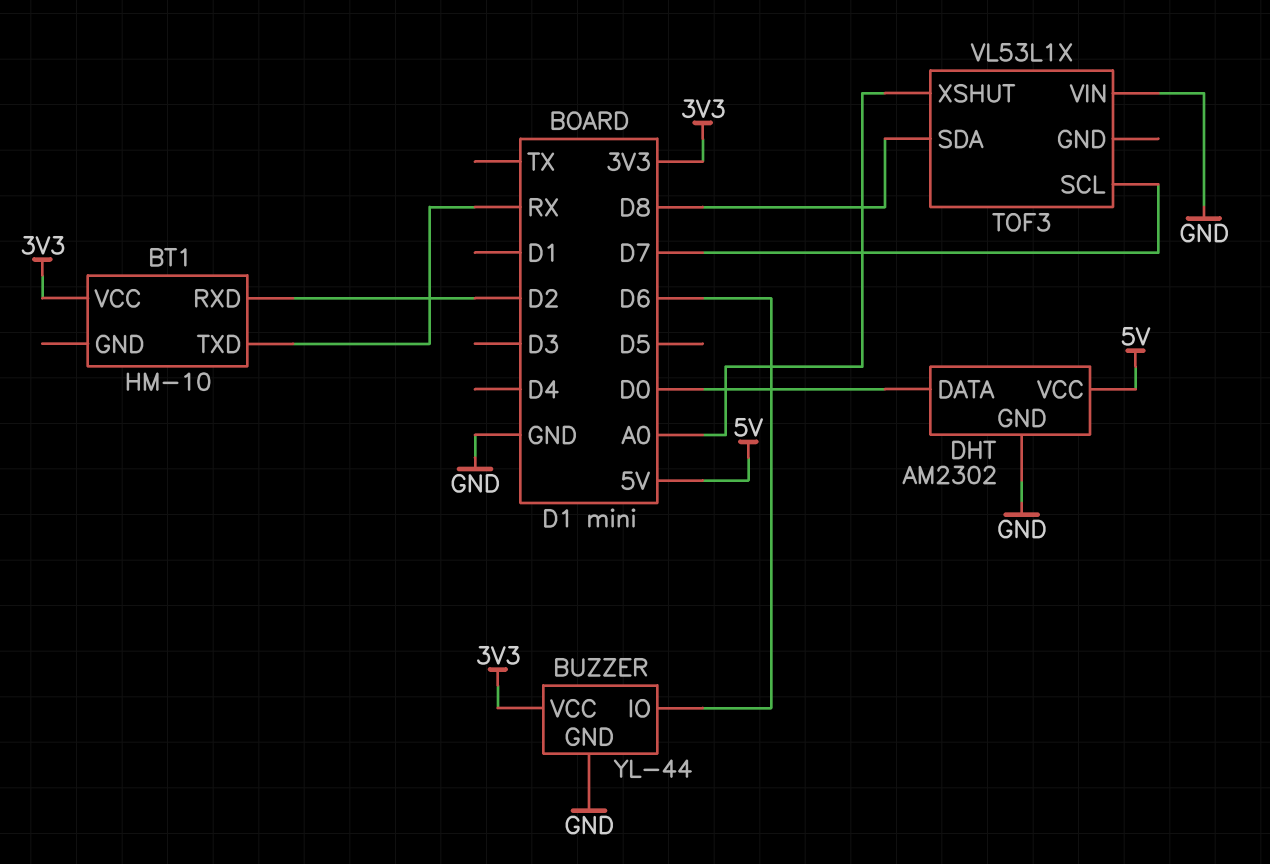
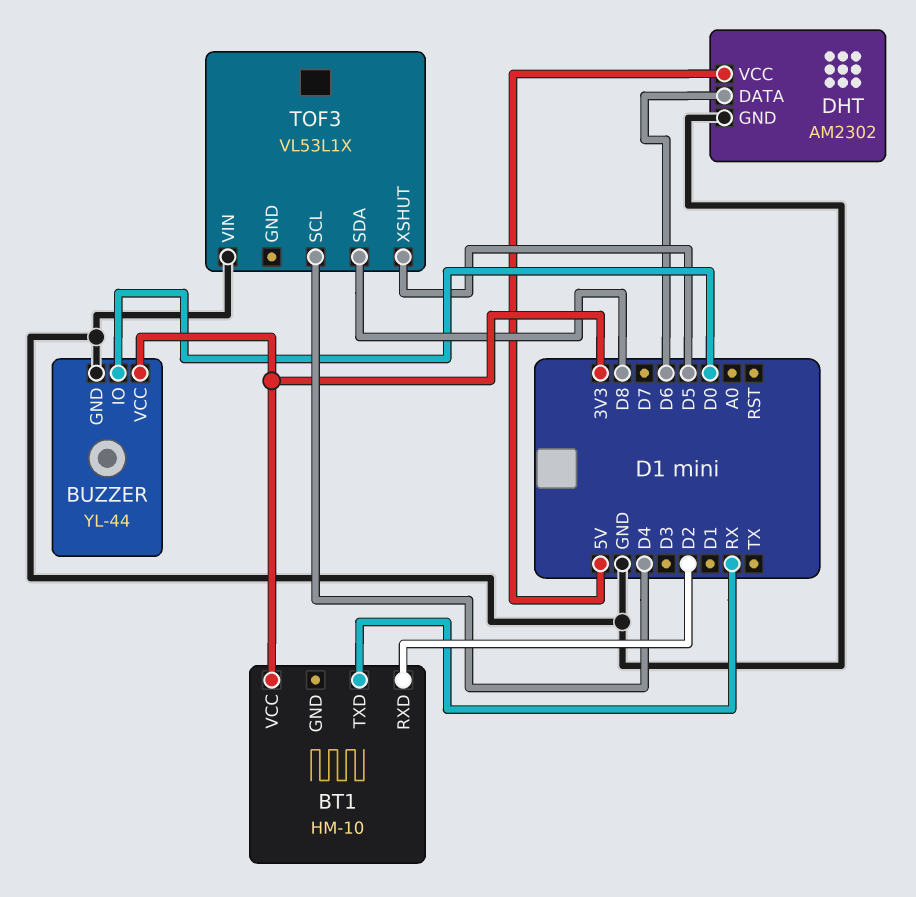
BUZZER pin IO: D6 -> D0
DHT pin DATA: D0 -> D6
TOF3 pin SCL: D7 -> D4
TOF3 pin XSHUT: A0 -> D5

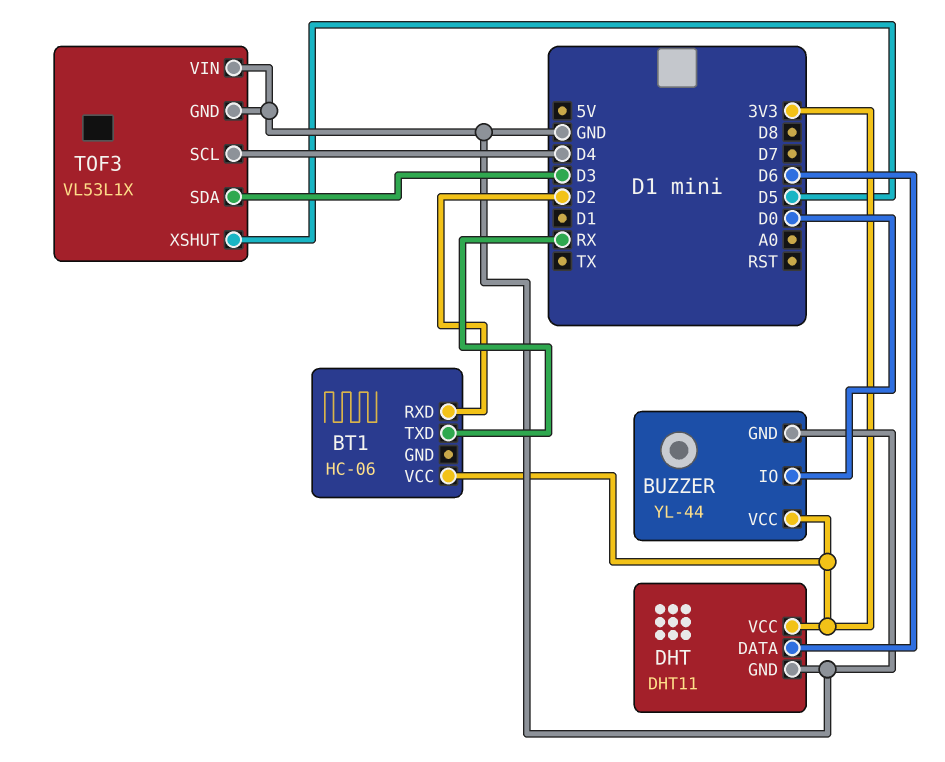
BT1: HM-10 -> HC-06
DHT: AM2302 -> DHT11
DHT pin VCC: 5V -> 3V3
TOF3 pin GND: none -> GND
TOF3 pin SDA: D8 -> D3

